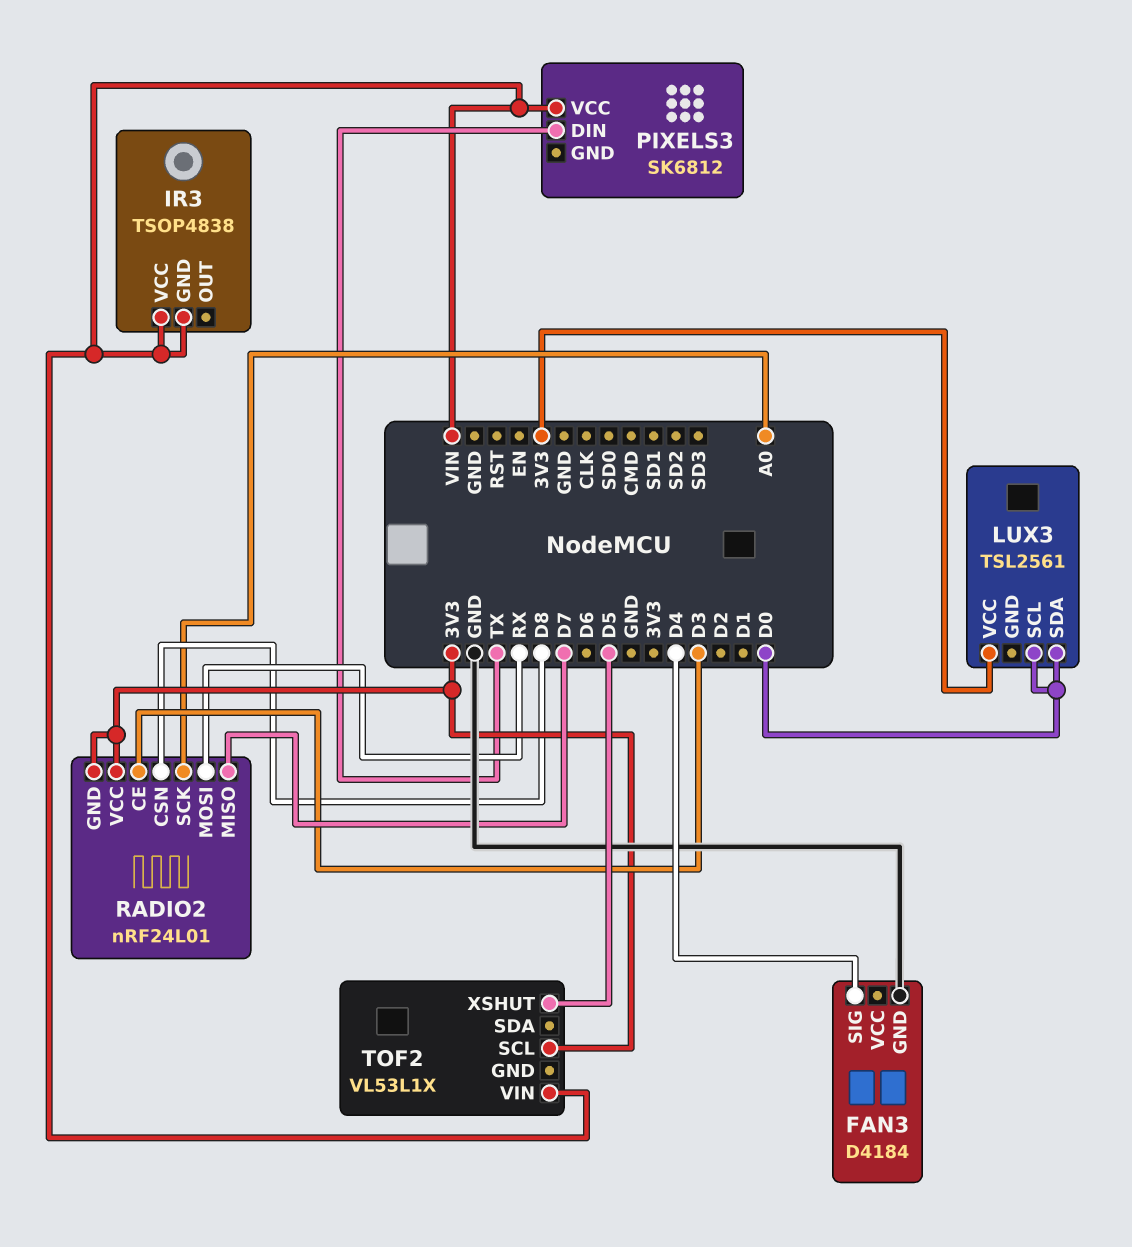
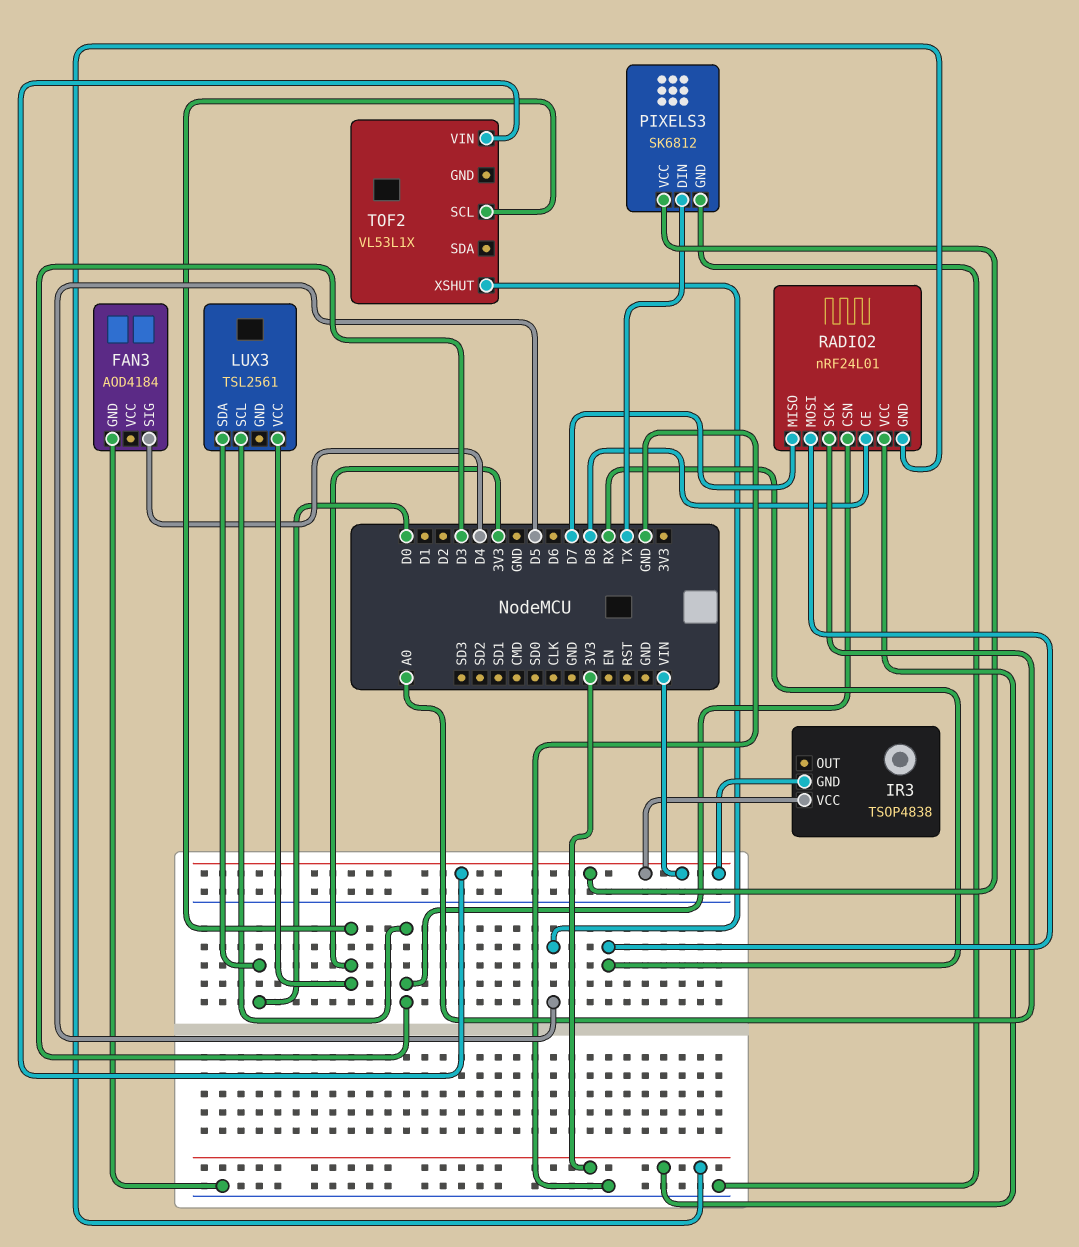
FAN3: D4184 -> AOD4184
LUX3 pin SCL: D0 -> D3
PIXELS3 pin GND: none -> GND
RADIO2 pin CE: D3 -> D8
RADIO2 pin CSN: D8 -> D3

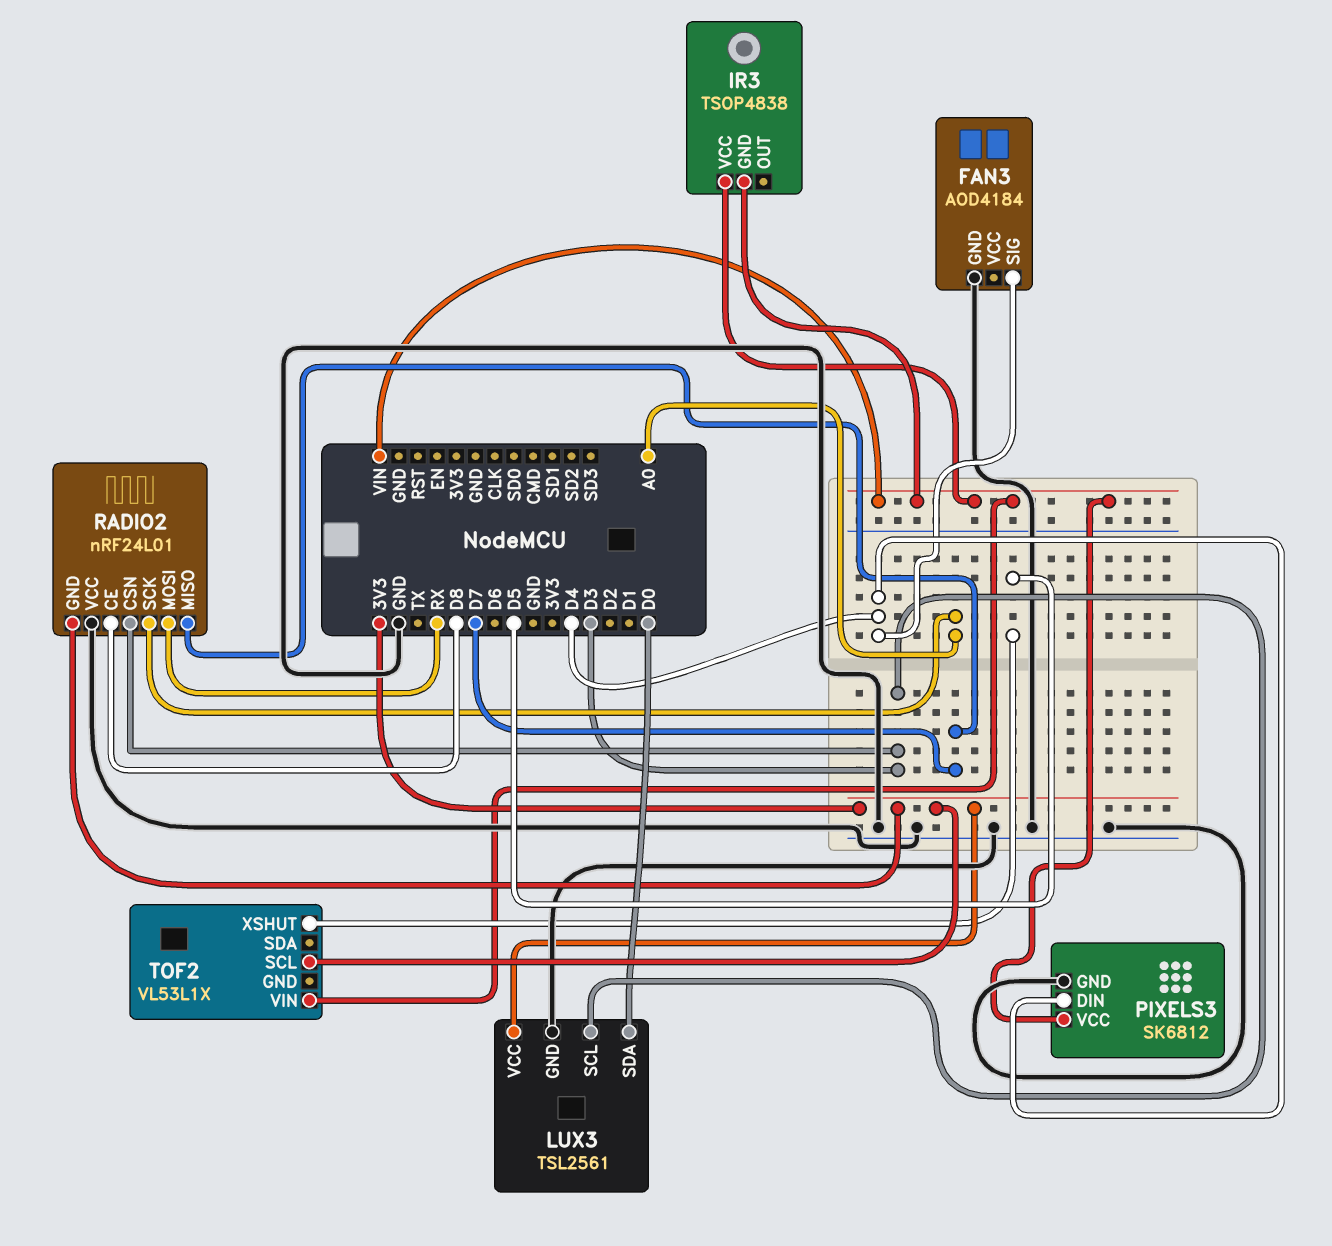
LUX3 pin GND: none -> GND
PIXELS3 pin DIN: TX -> D4
RADIO2 pin VCC: 3V3 -> GND

